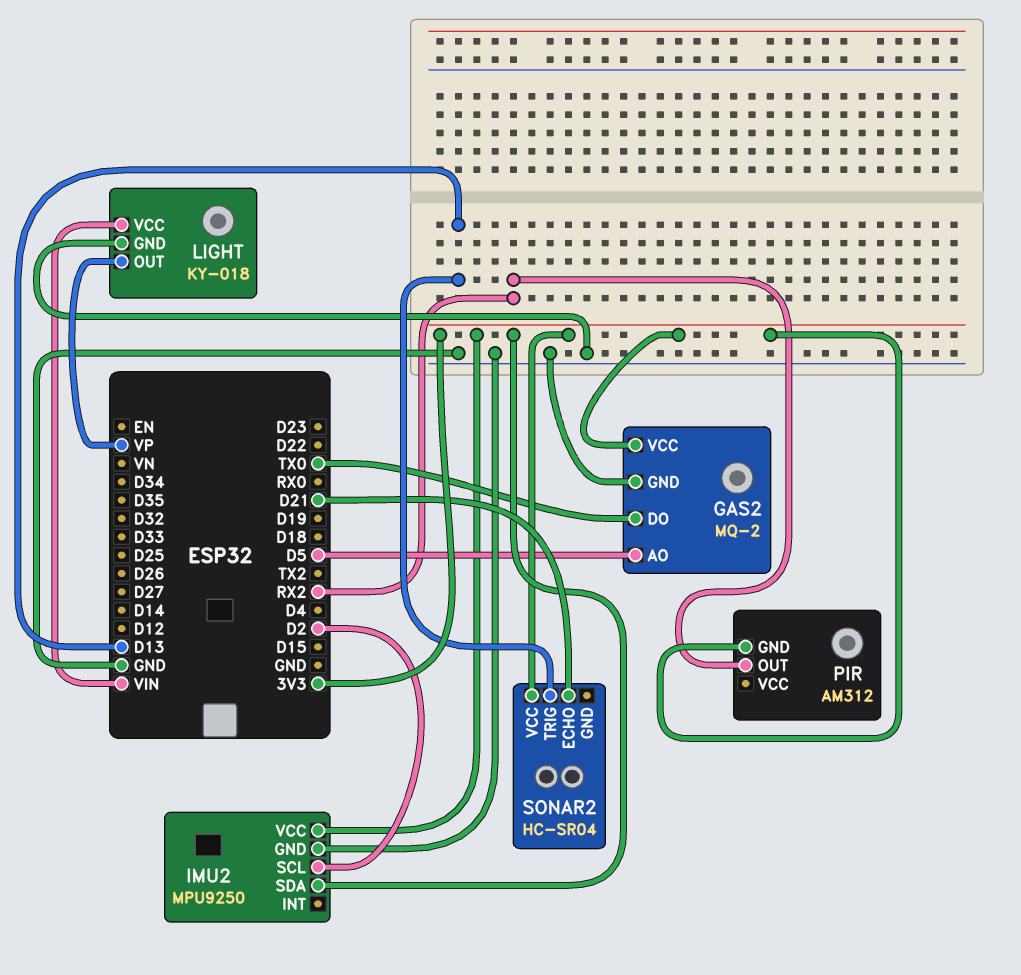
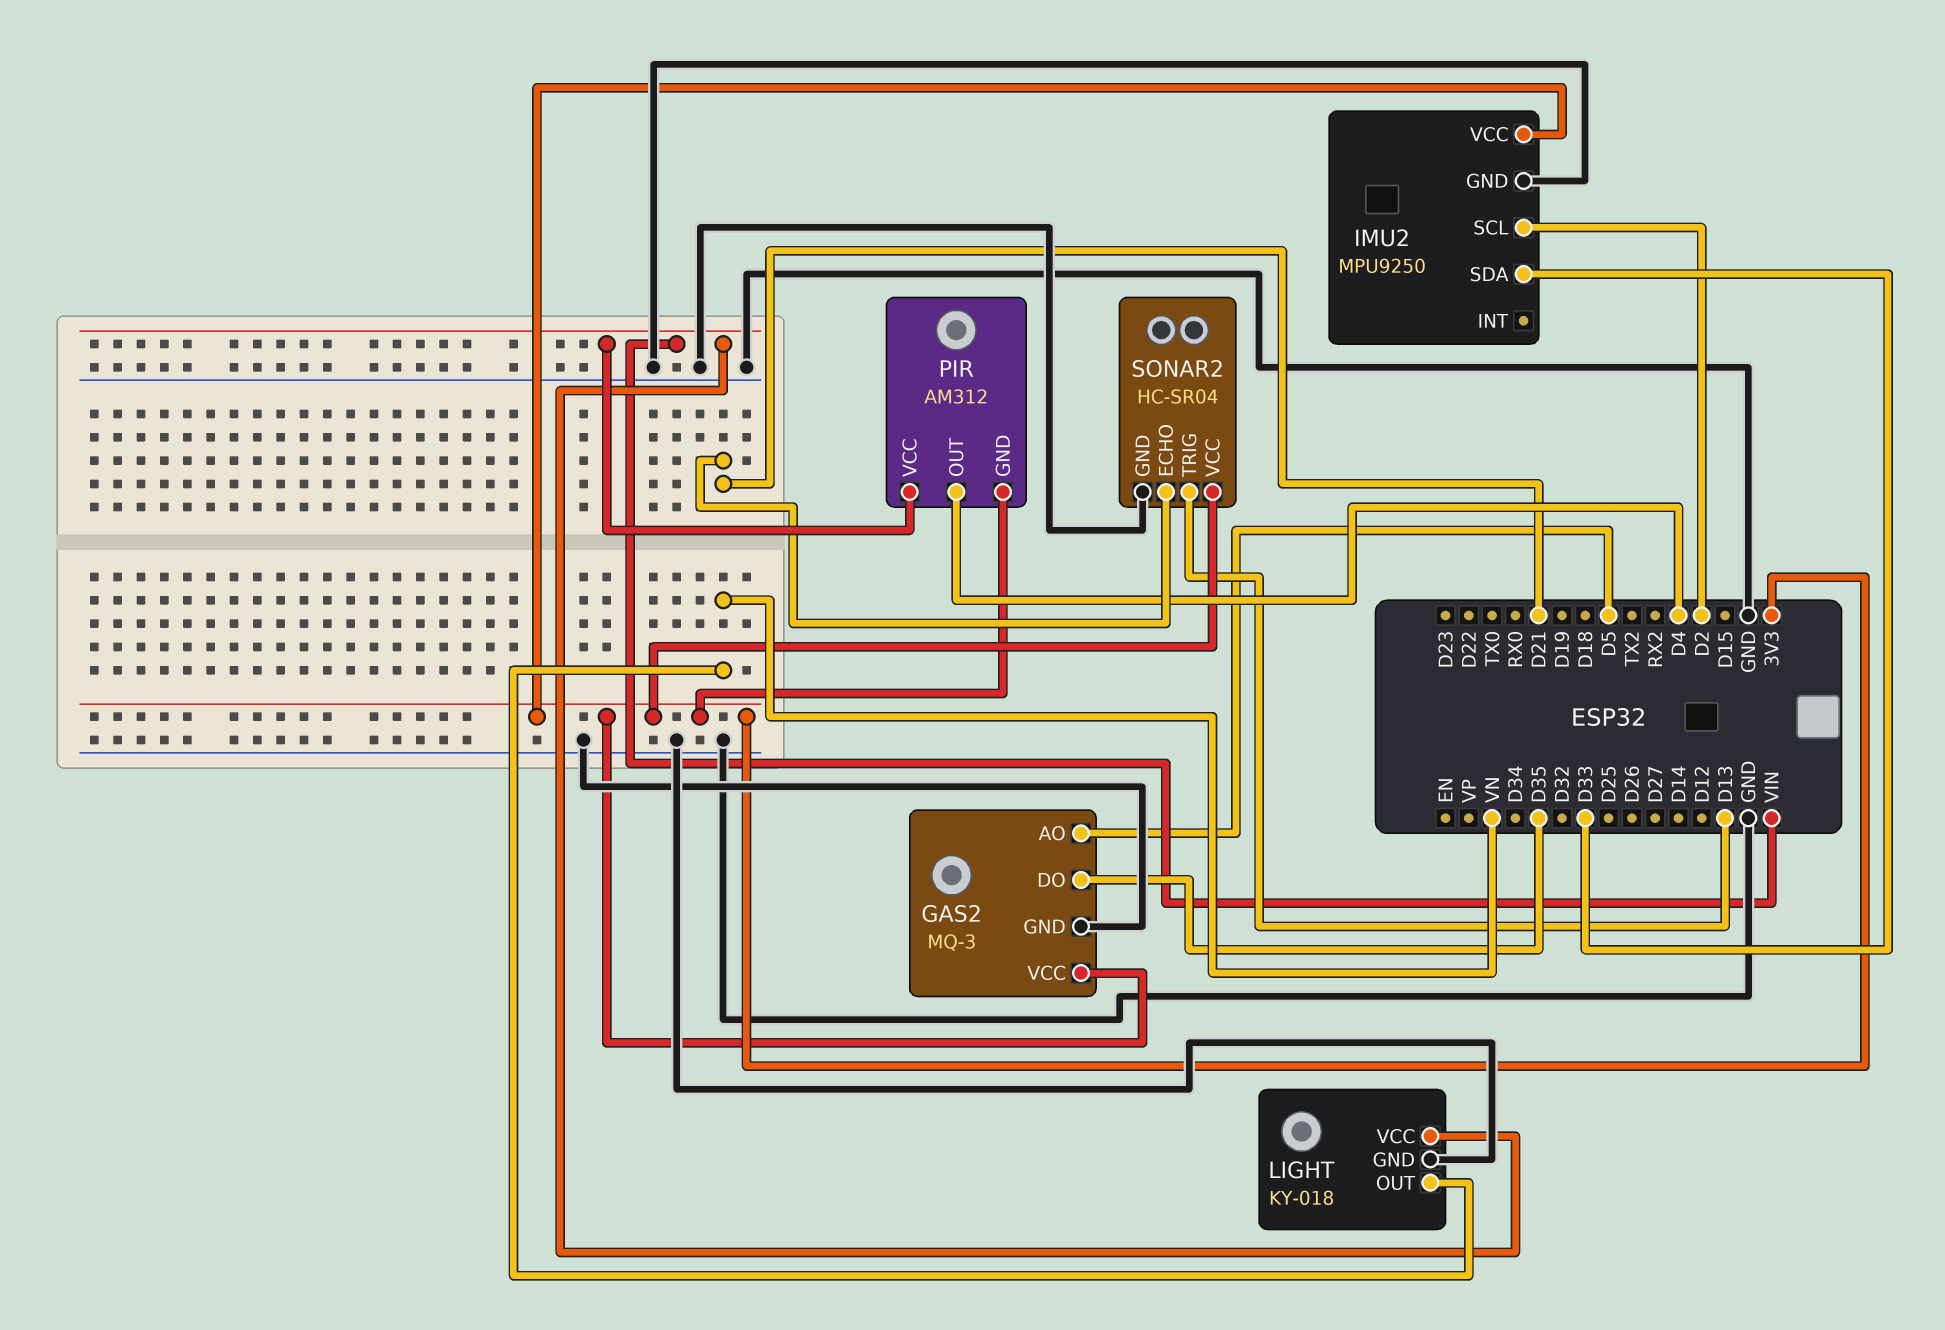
GAS2: MQ-2 -> MQ-3
GAS2 pin DO: TX0 -> D35
IMU2 pin SDA: 3V3 -> D33
LIGHT pin OUT: VP -> VN
PIR pin OUT: RX2 -> D4
PIR pin VCC: none -> VIN
SONAR2 pin GND: none -> GND

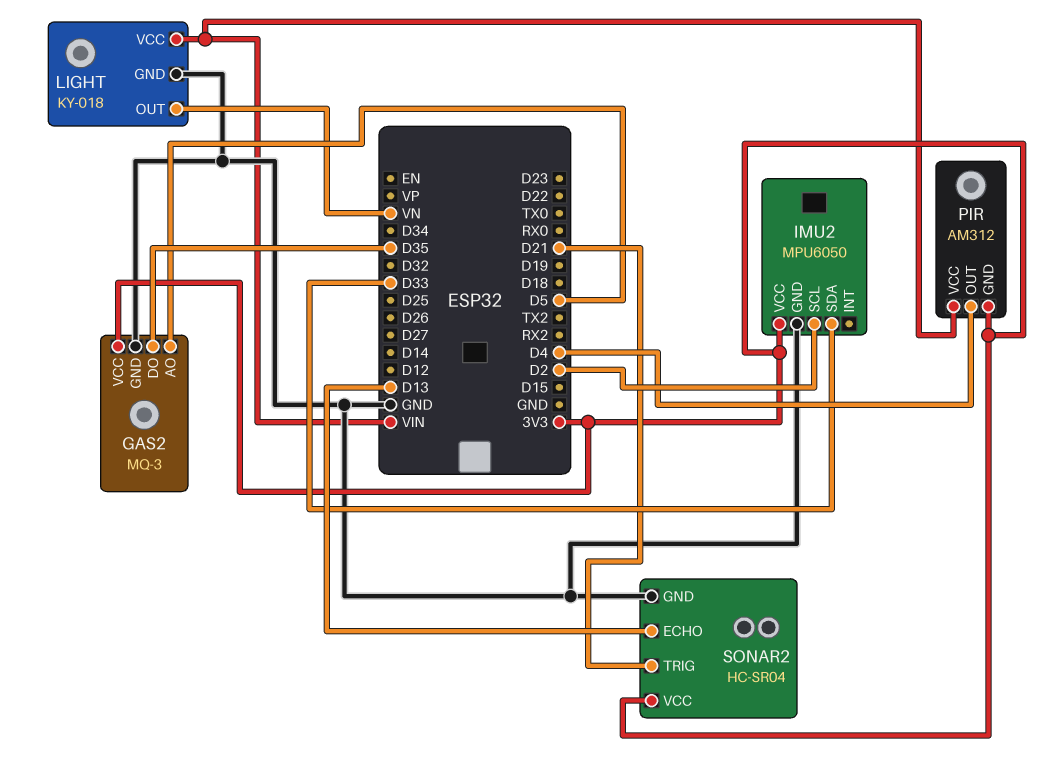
IMU2: MPU9250 -> MPU6050
SONAR2 pin ECHO: D21 -> D13
SONAR2 pin TRIG: D13 -> D21

